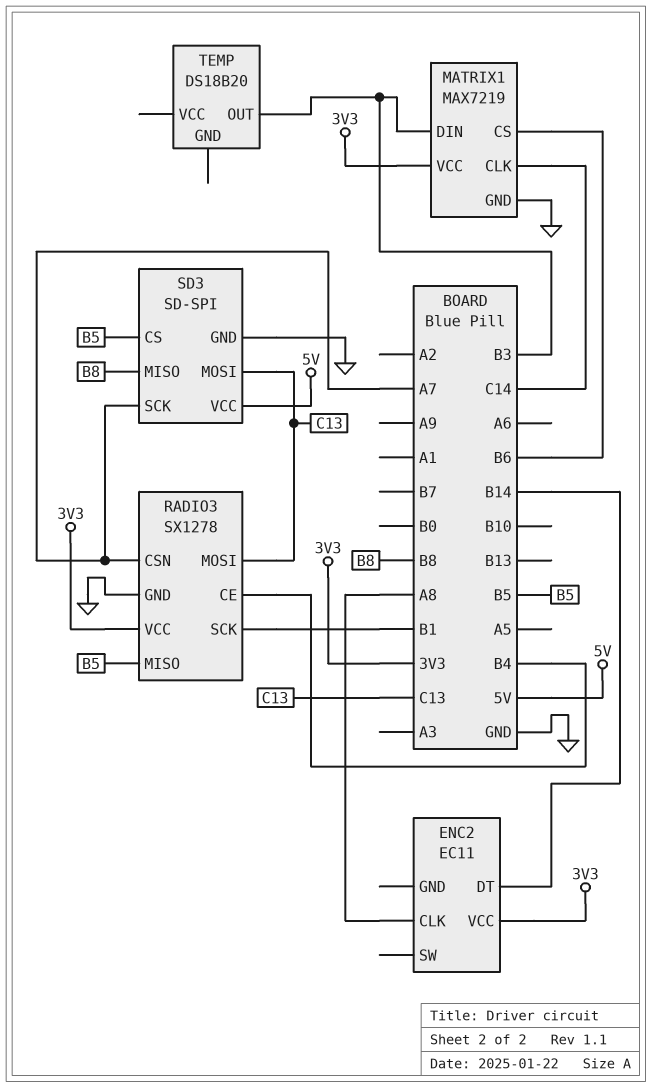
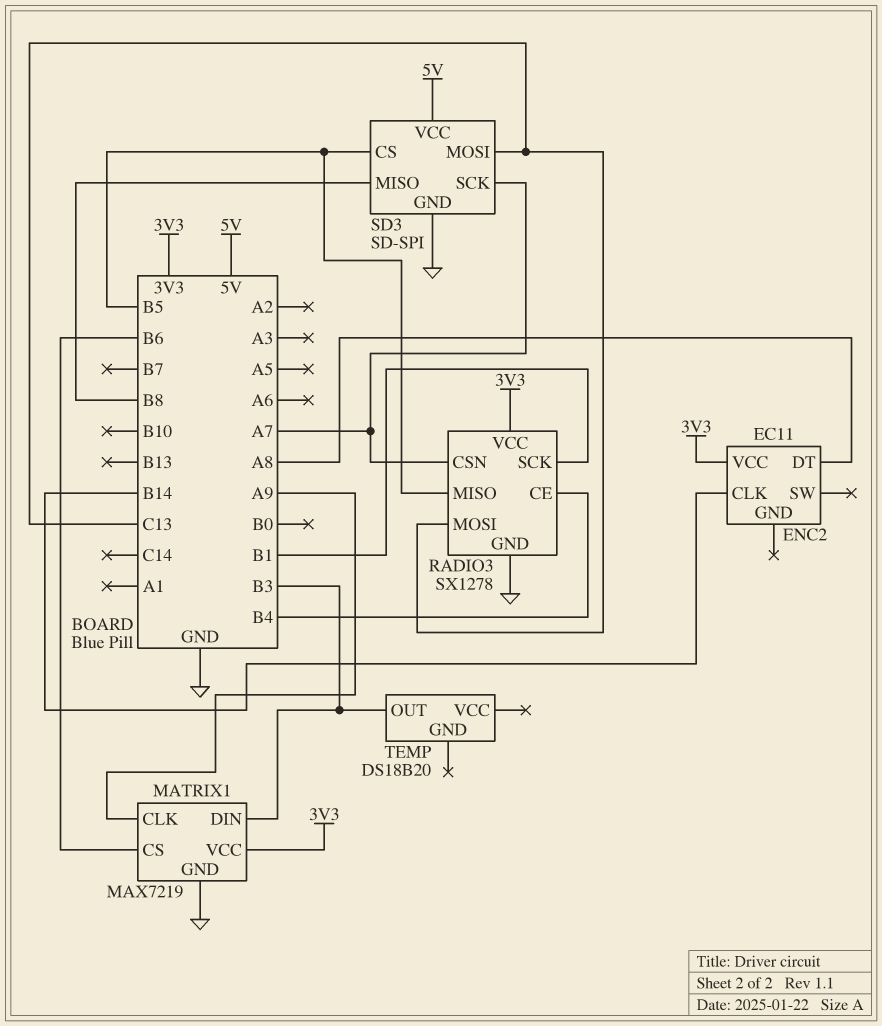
ENC2 pin CLK: A8 -> B14
ENC2 pin DT: B14 -> A8
MATRIX1 pin CLK: C14 -> A9

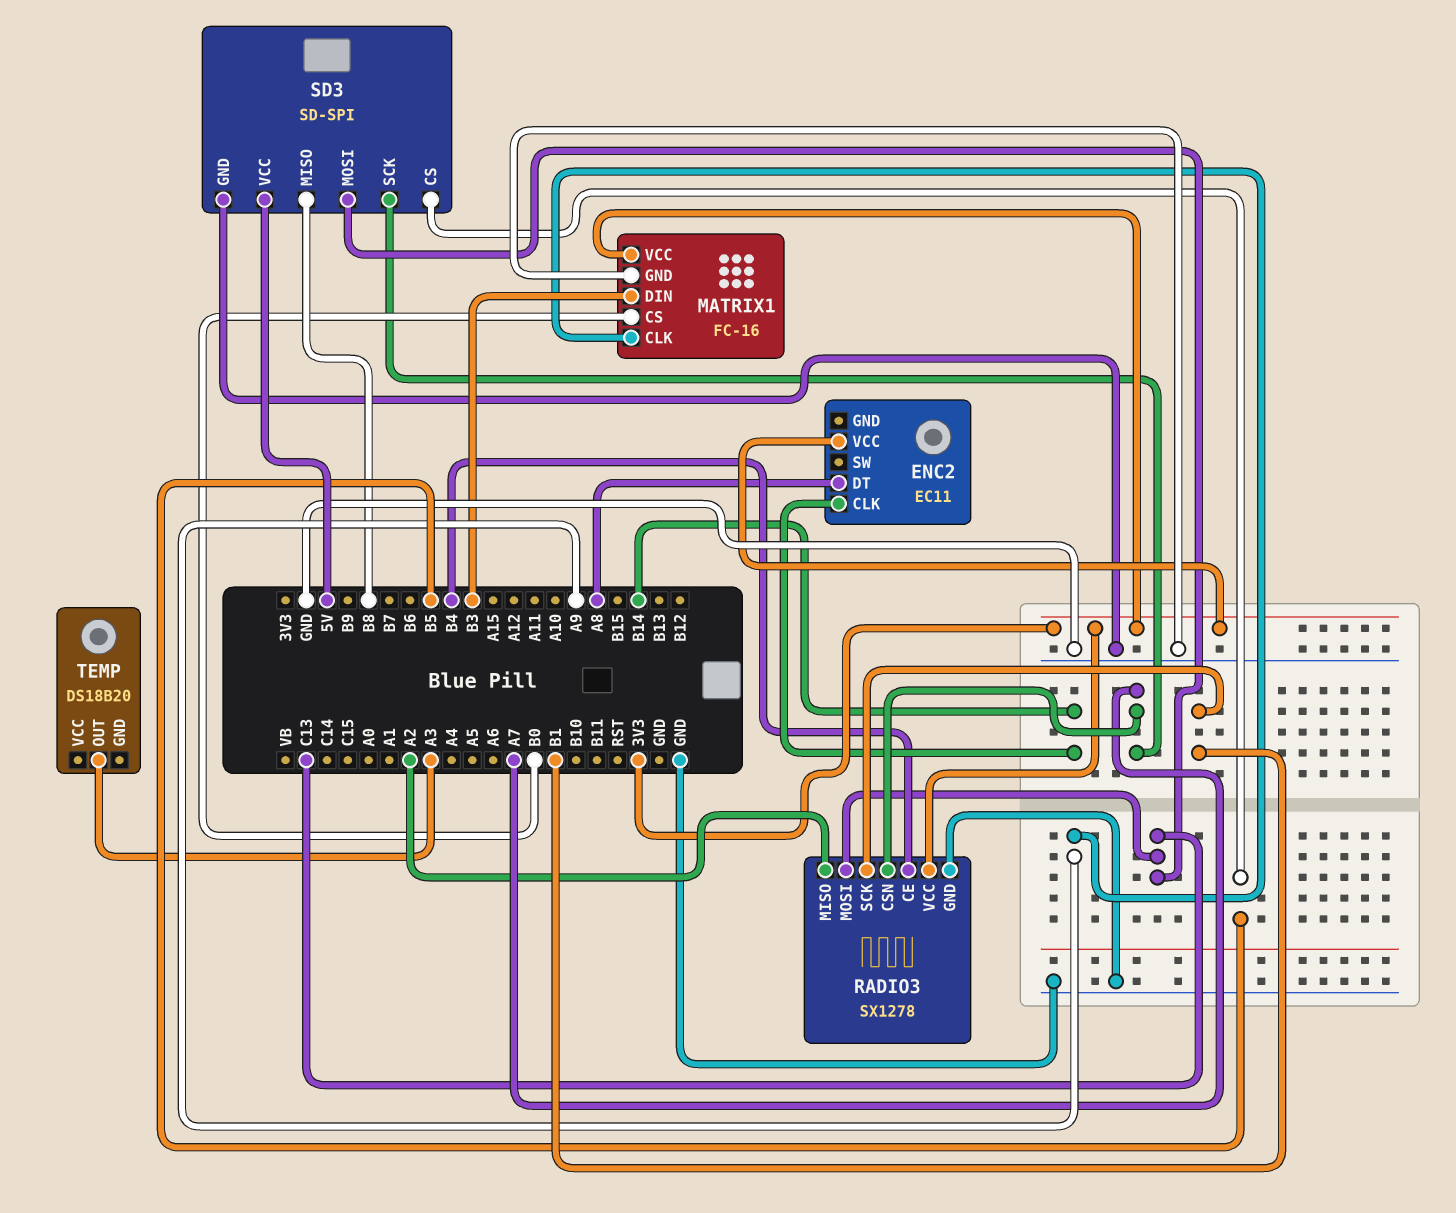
MATRIX1: MAX7219 -> FC-16
MATRIX1 pin CS: B6 -> B0
RADIO3 pin MISO: B5 -> A2
TEMP pin OUT: B3 -> A3

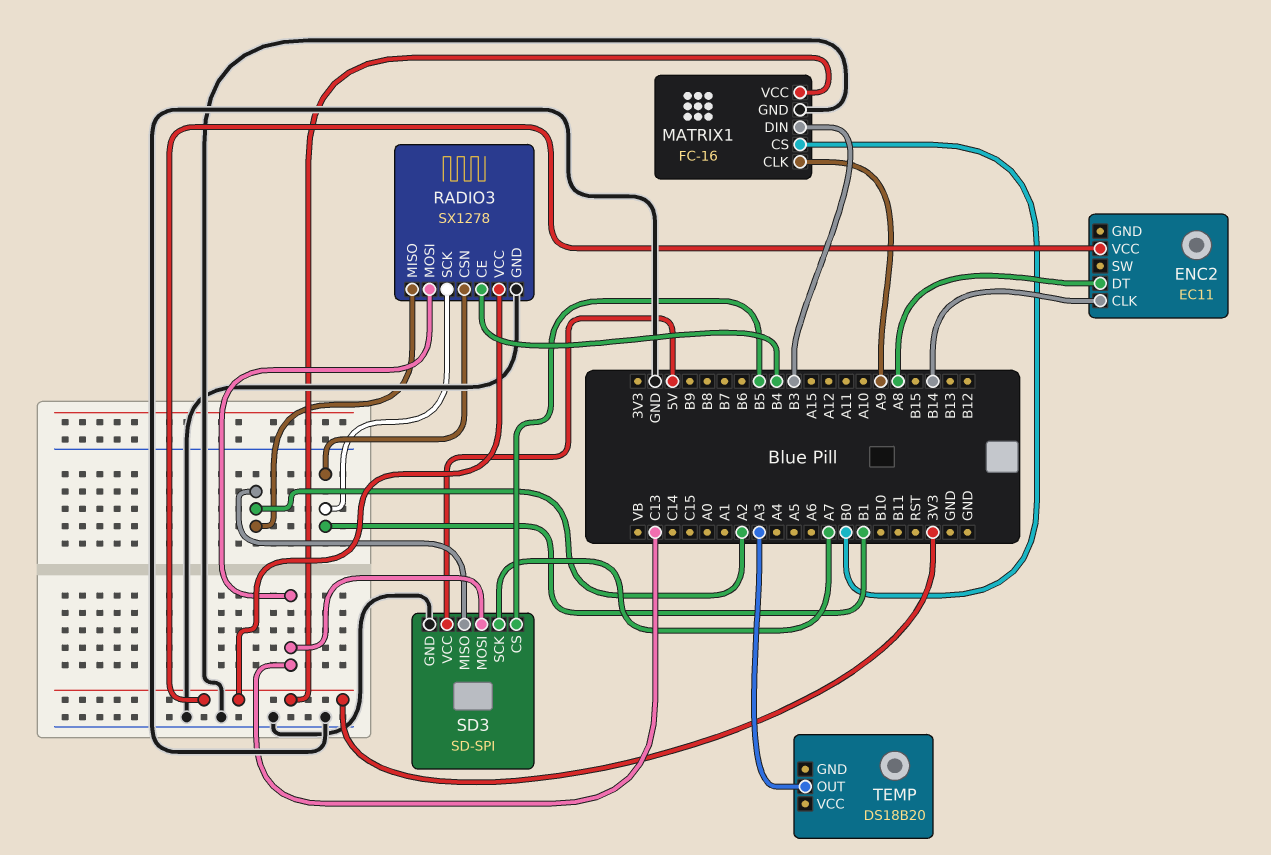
RADIO3 pin CSN: A7 -> B1
SD3 pin MISO: B8 -> A2

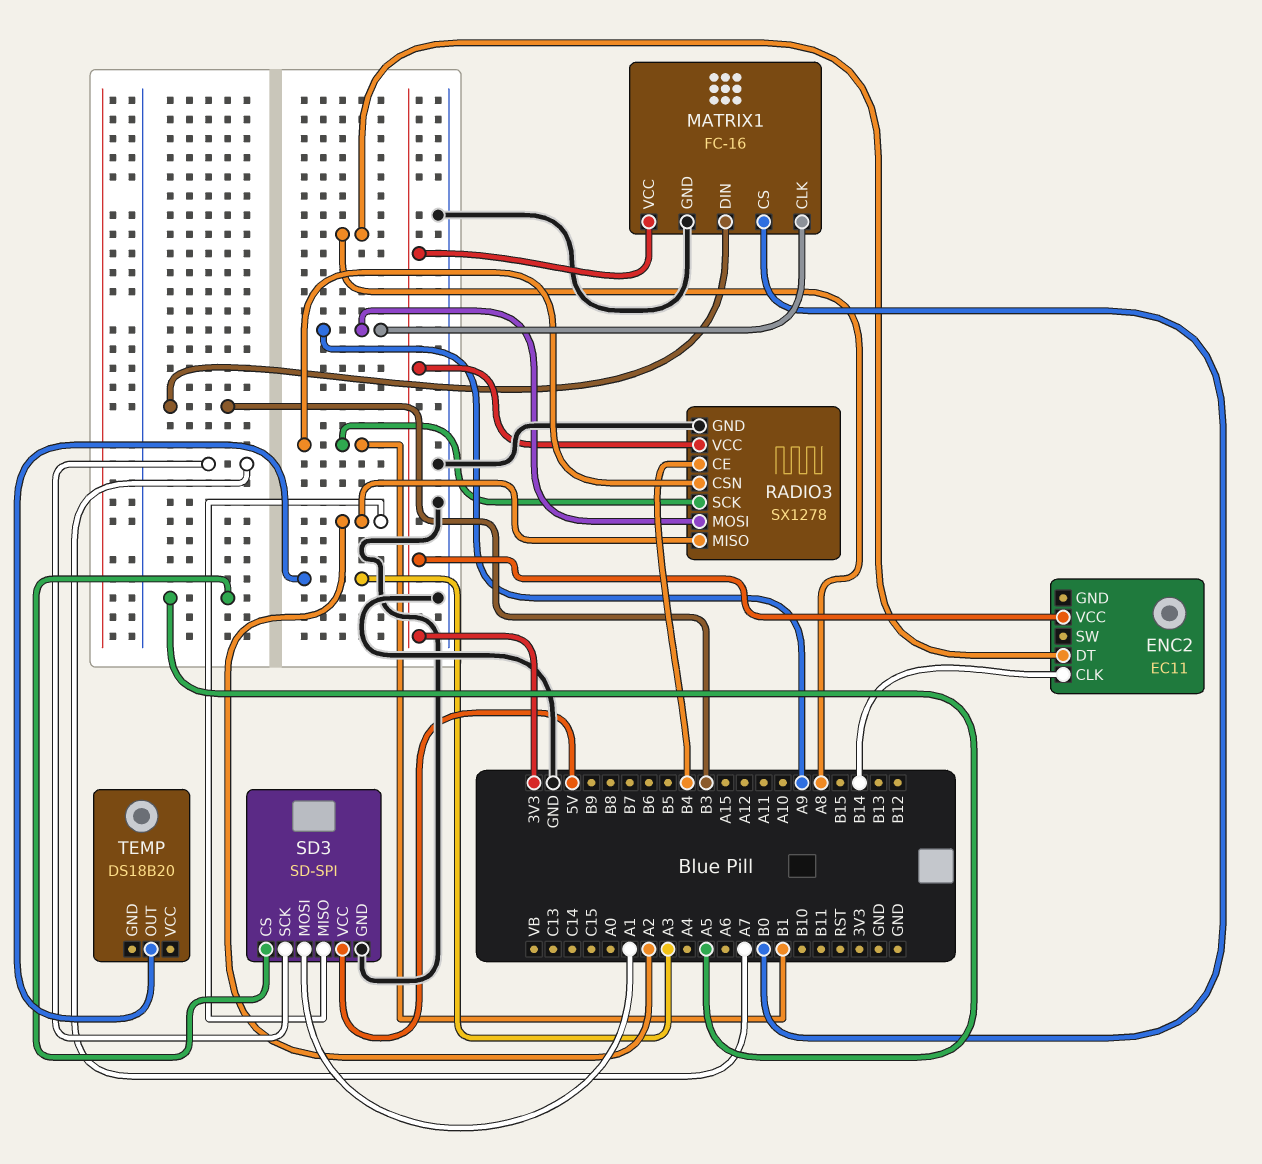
RADIO3 pin MOSI: C13 -> A9
SD3 pin CS: B5 -> A5
SD3 pin MOSI: C13 -> A1

